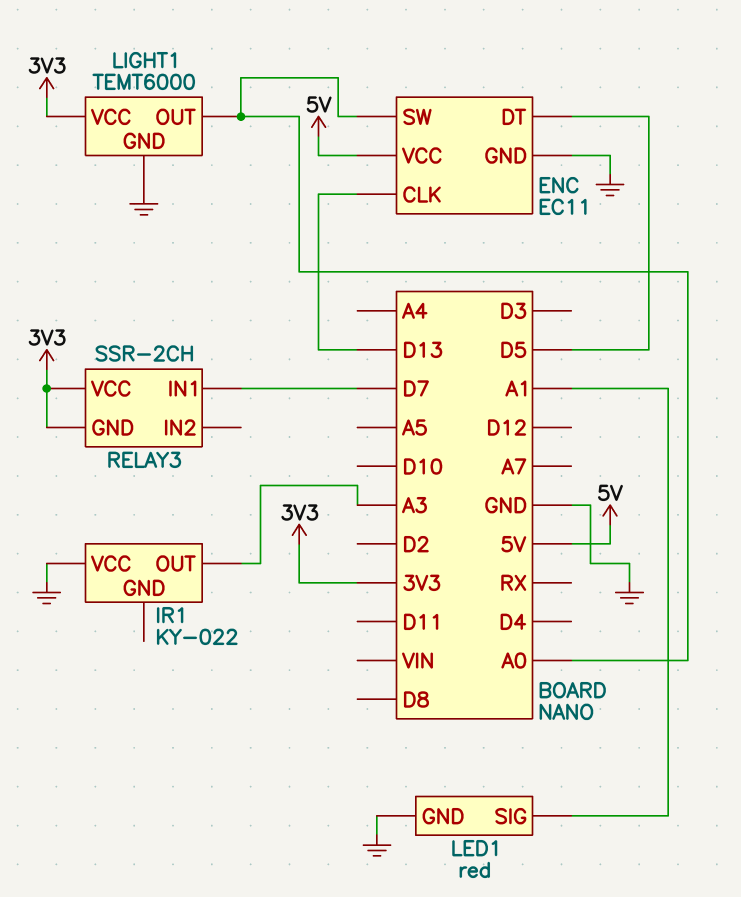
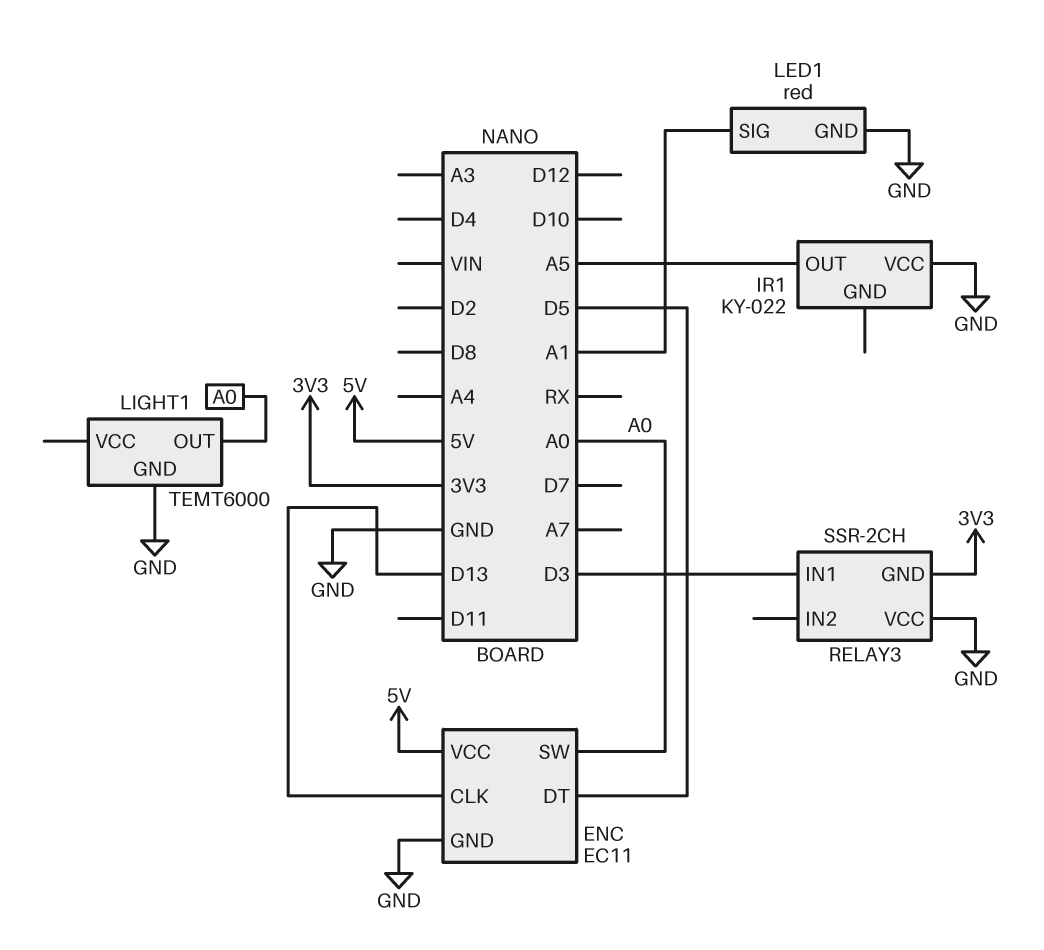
IR1 pin OUT: A3 -> A5
LIGHT1 pin VCC: 3V3 -> none
RELAY3 pin IN1: D7 -> D3
RELAY3 pin VCC: 3V3 -> GND

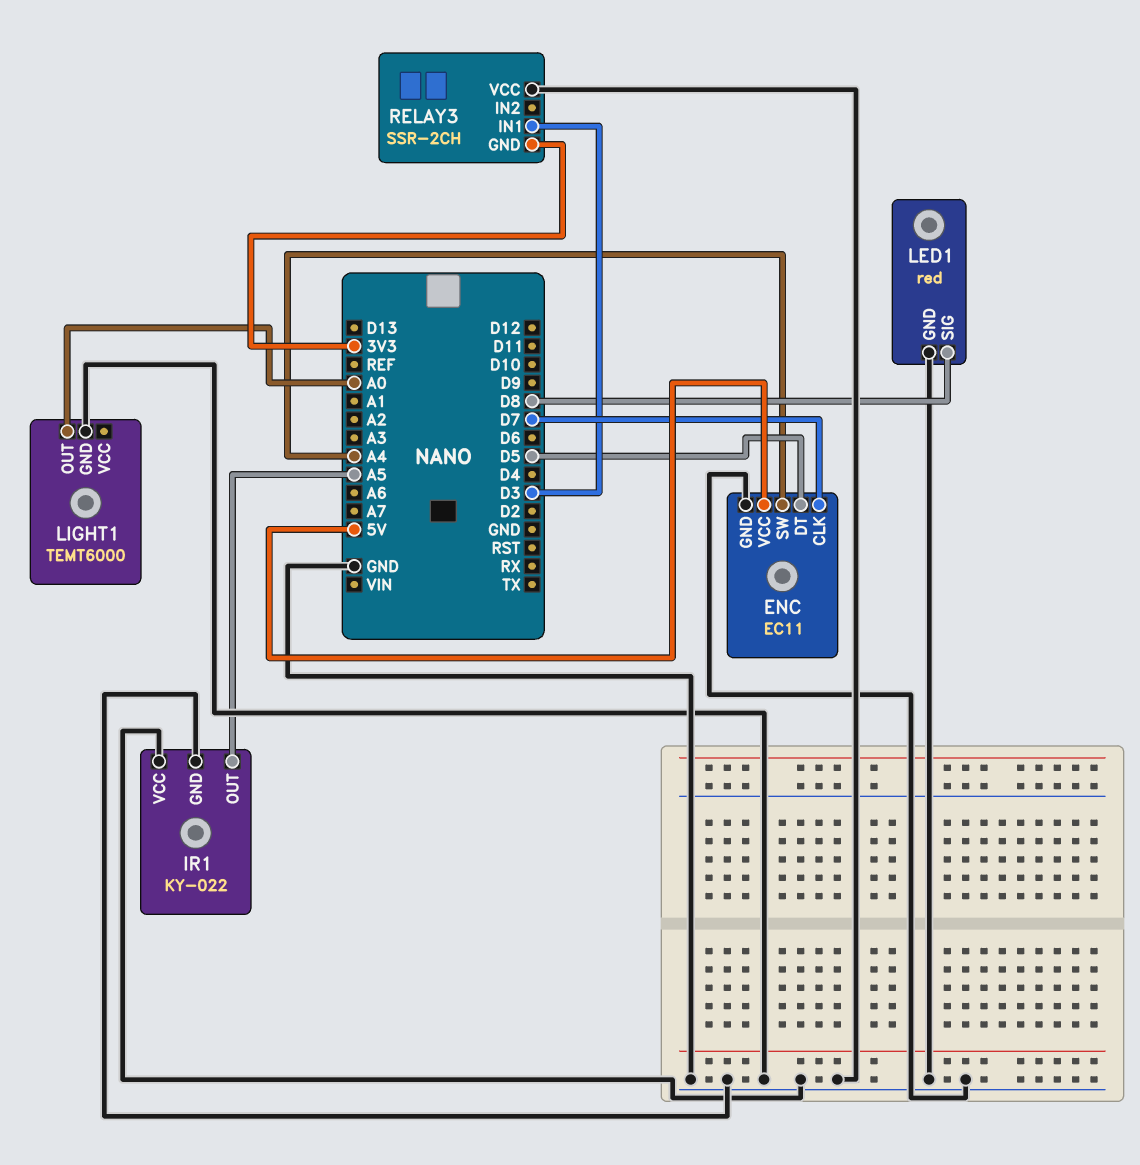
ENC pin CLK: D13 -> D7
ENC pin SW: A0 -> A4
IR1 pin GND: none -> GND
LED1 pin SIG: A1 -> D8

